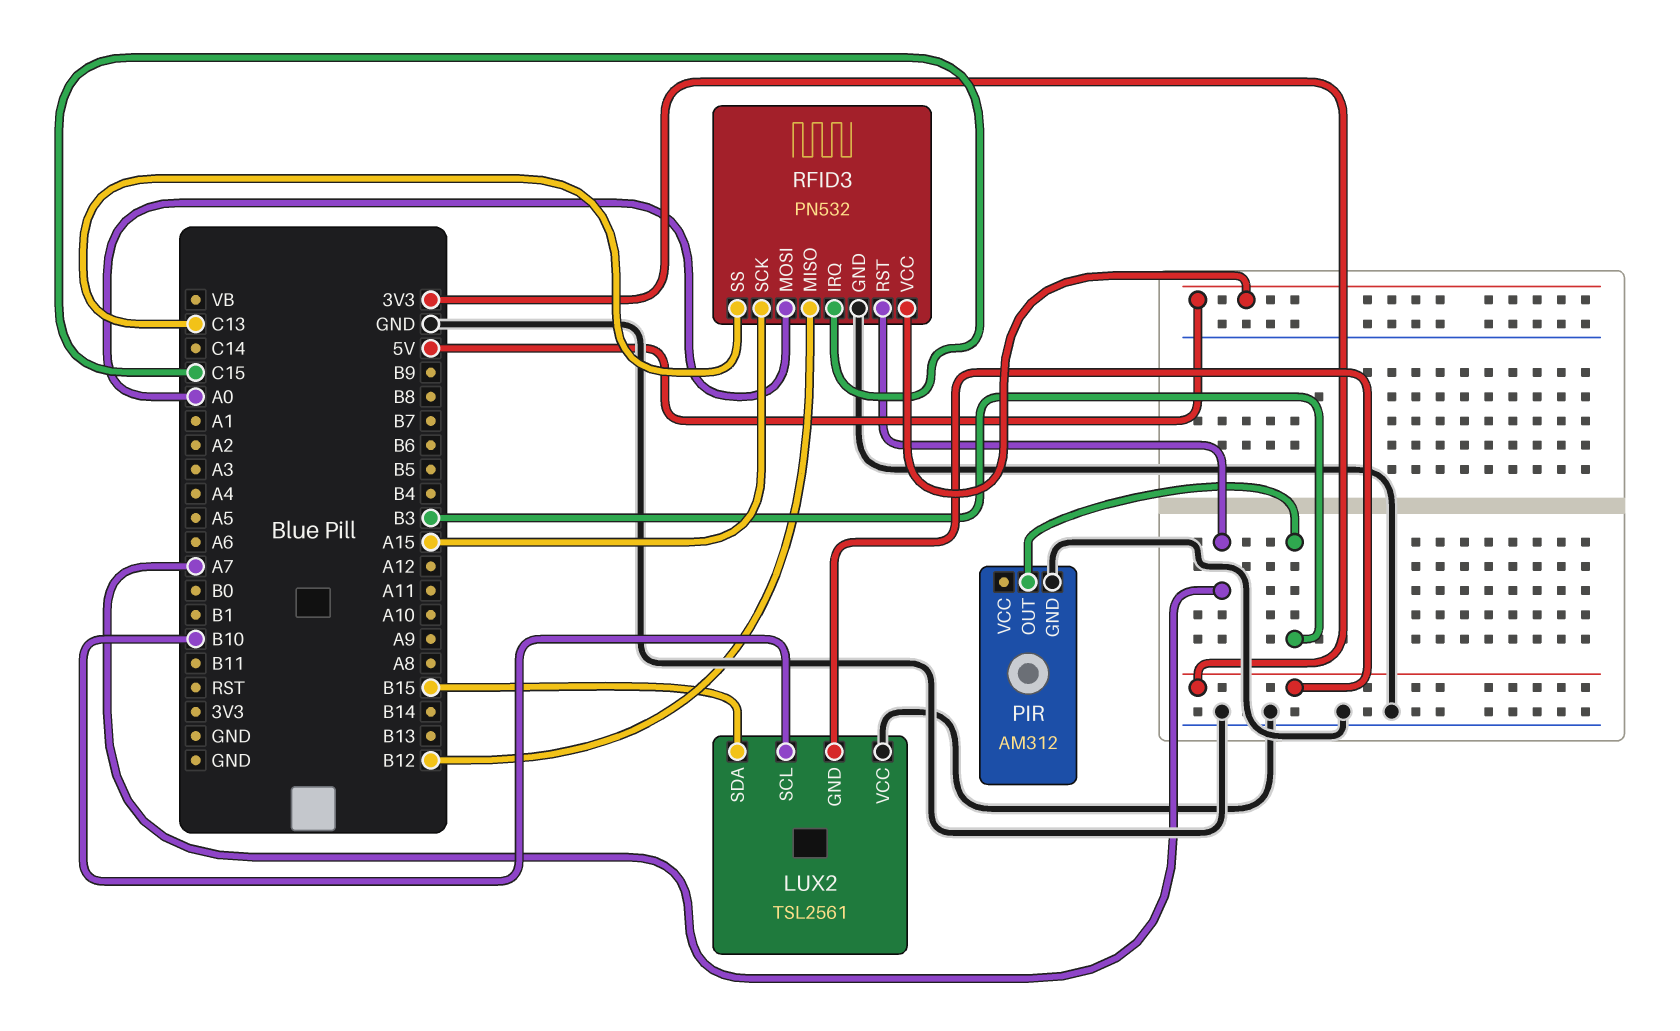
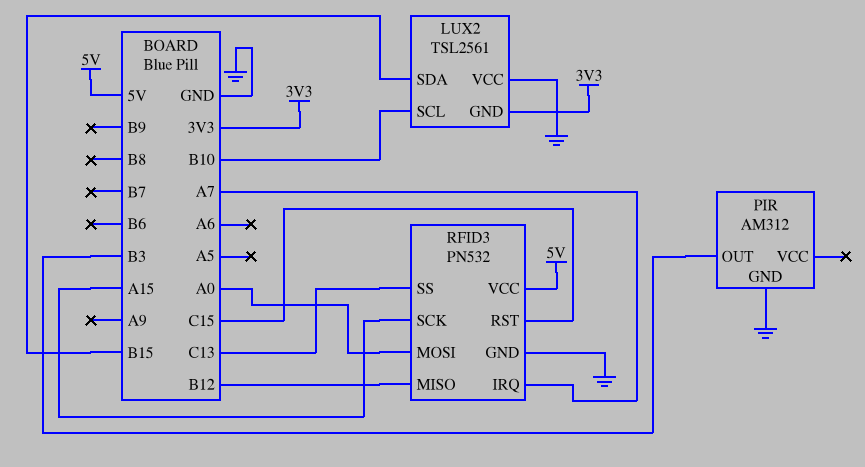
RFID3 pin IRQ: C15 -> A7
RFID3 pin RST: A7 -> C15

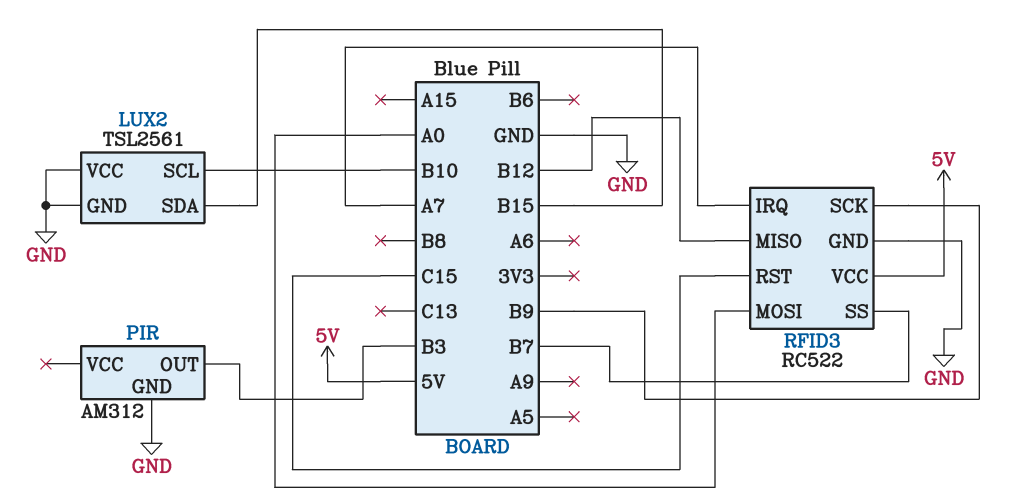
LUX2 pin GND: 3V3 -> GND
RFID3: PN532 -> RC522
RFID3 pin SCK: A15 -> B9
RFID3 pin SS: C13 -> B7

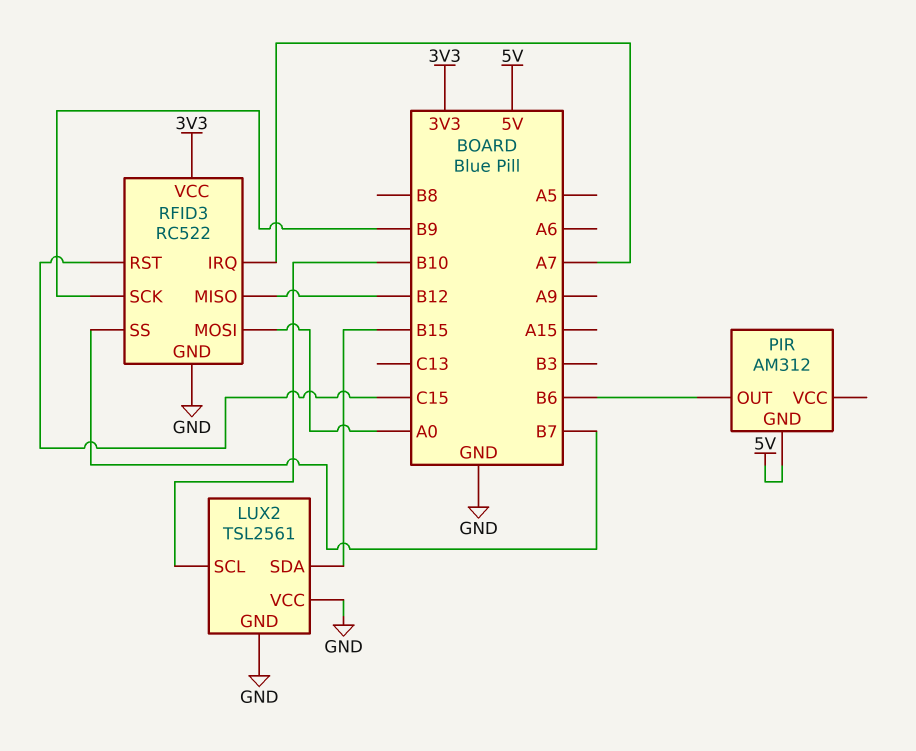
PIR pin GND: GND -> 5V
PIR pin OUT: B3 -> B6
RFID3 pin VCC: 5V -> 3V3

